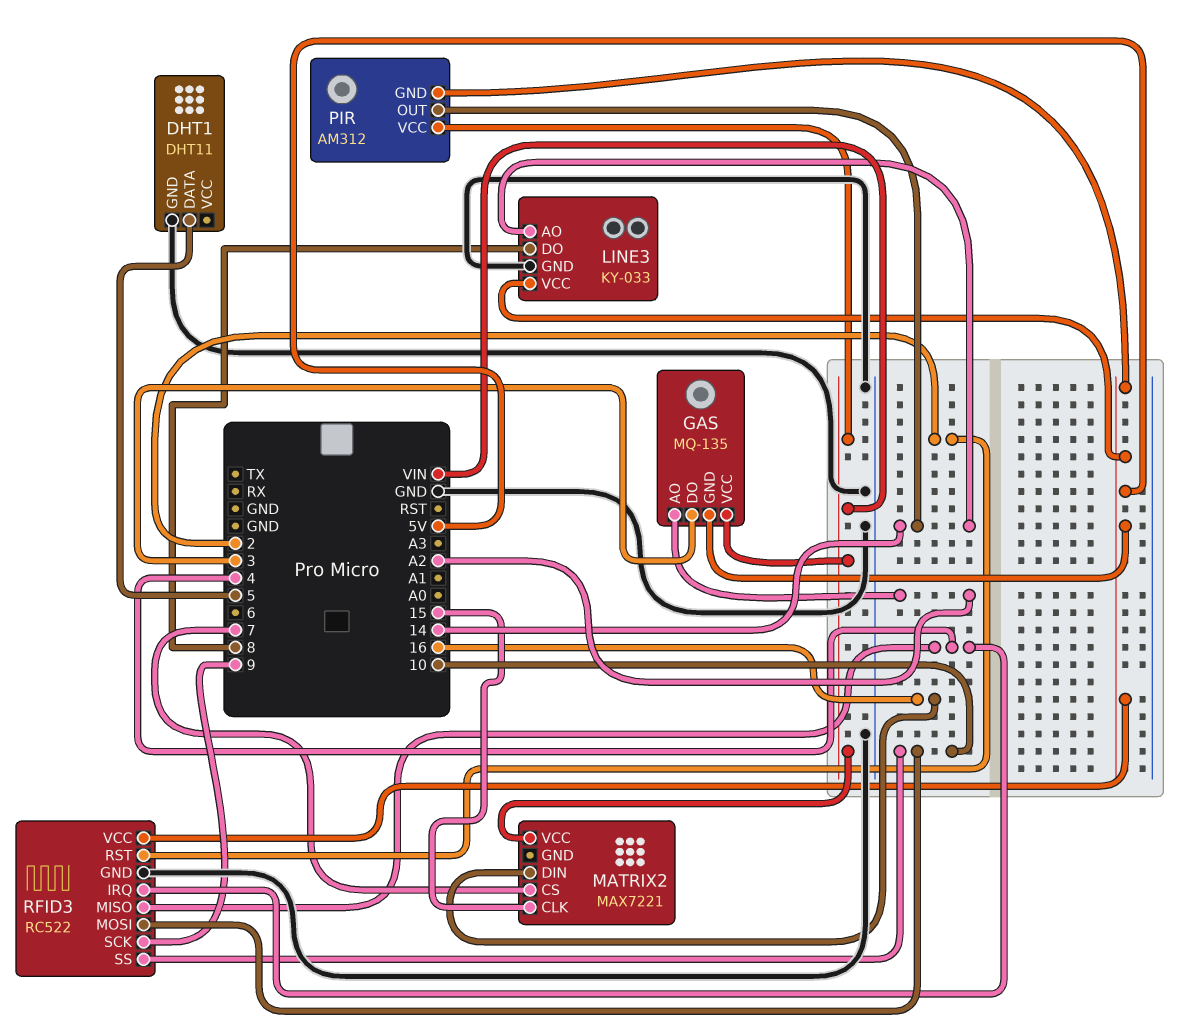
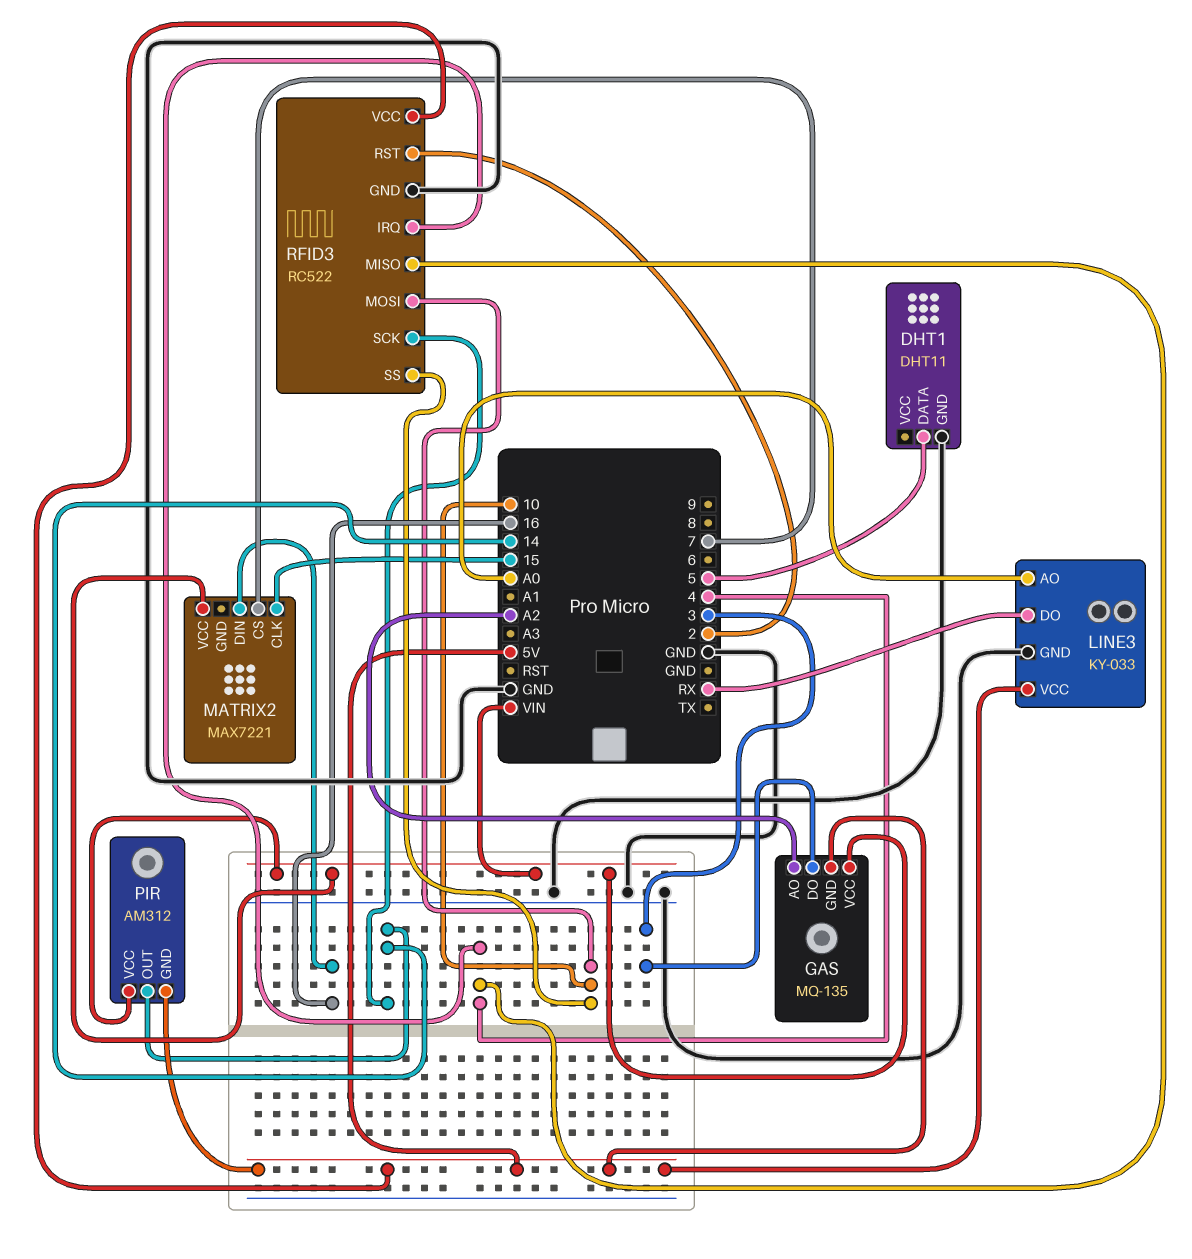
LINE3 pin AO: 14 -> A0
LINE3 pin DO: 8 -> RX
RFID3 pin SCK: 9 -> 14

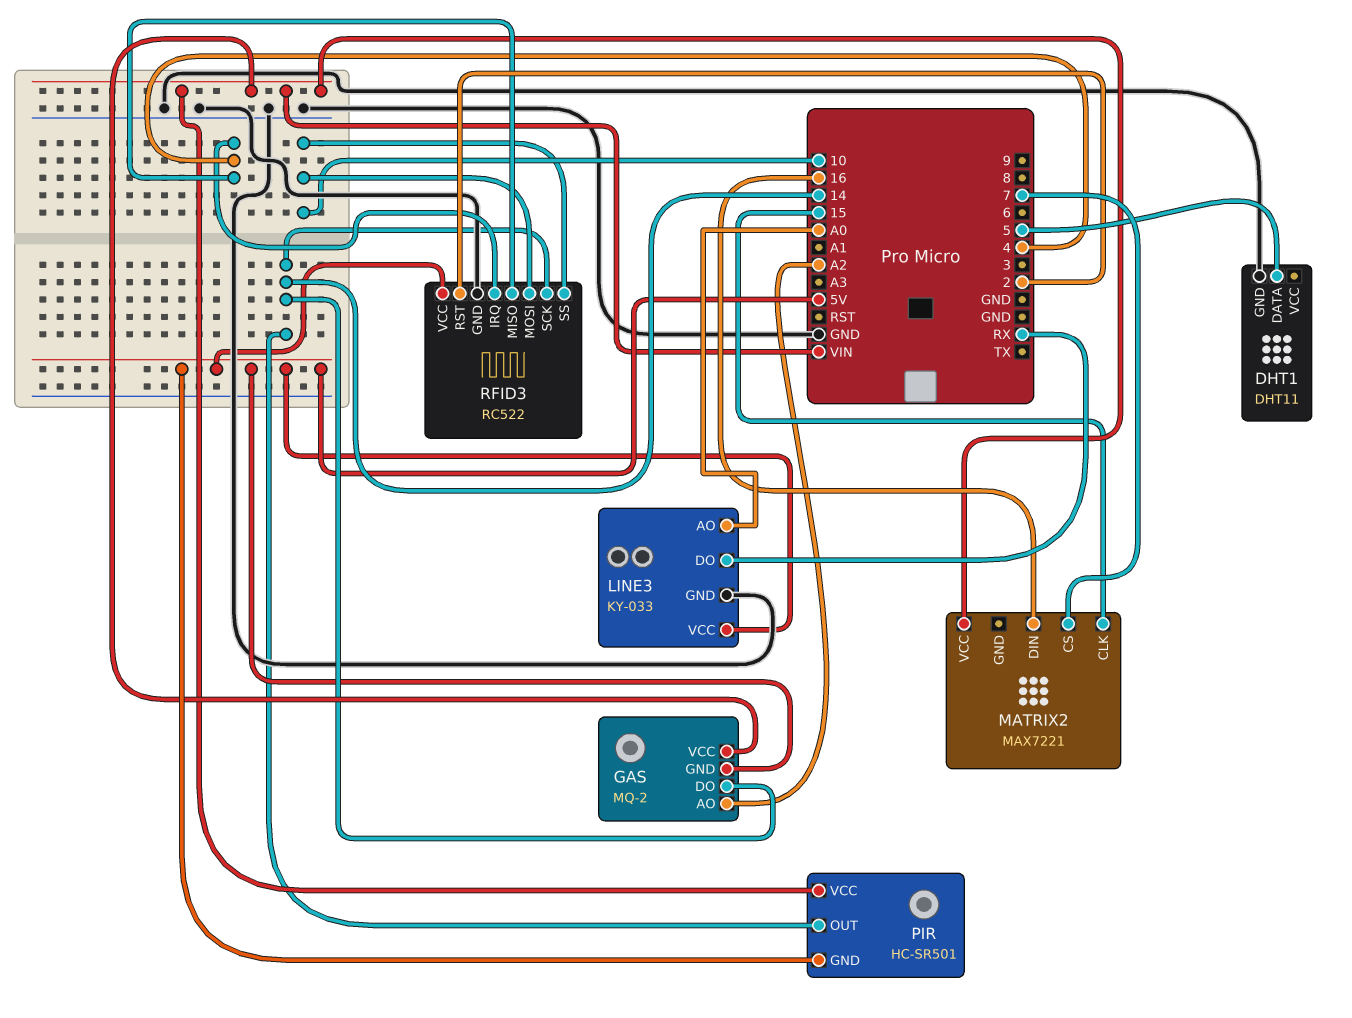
GAS: MQ-135 -> MQ-2
GAS pin DO: 3 -> 14
PIR: AM312 -> HC-SR501

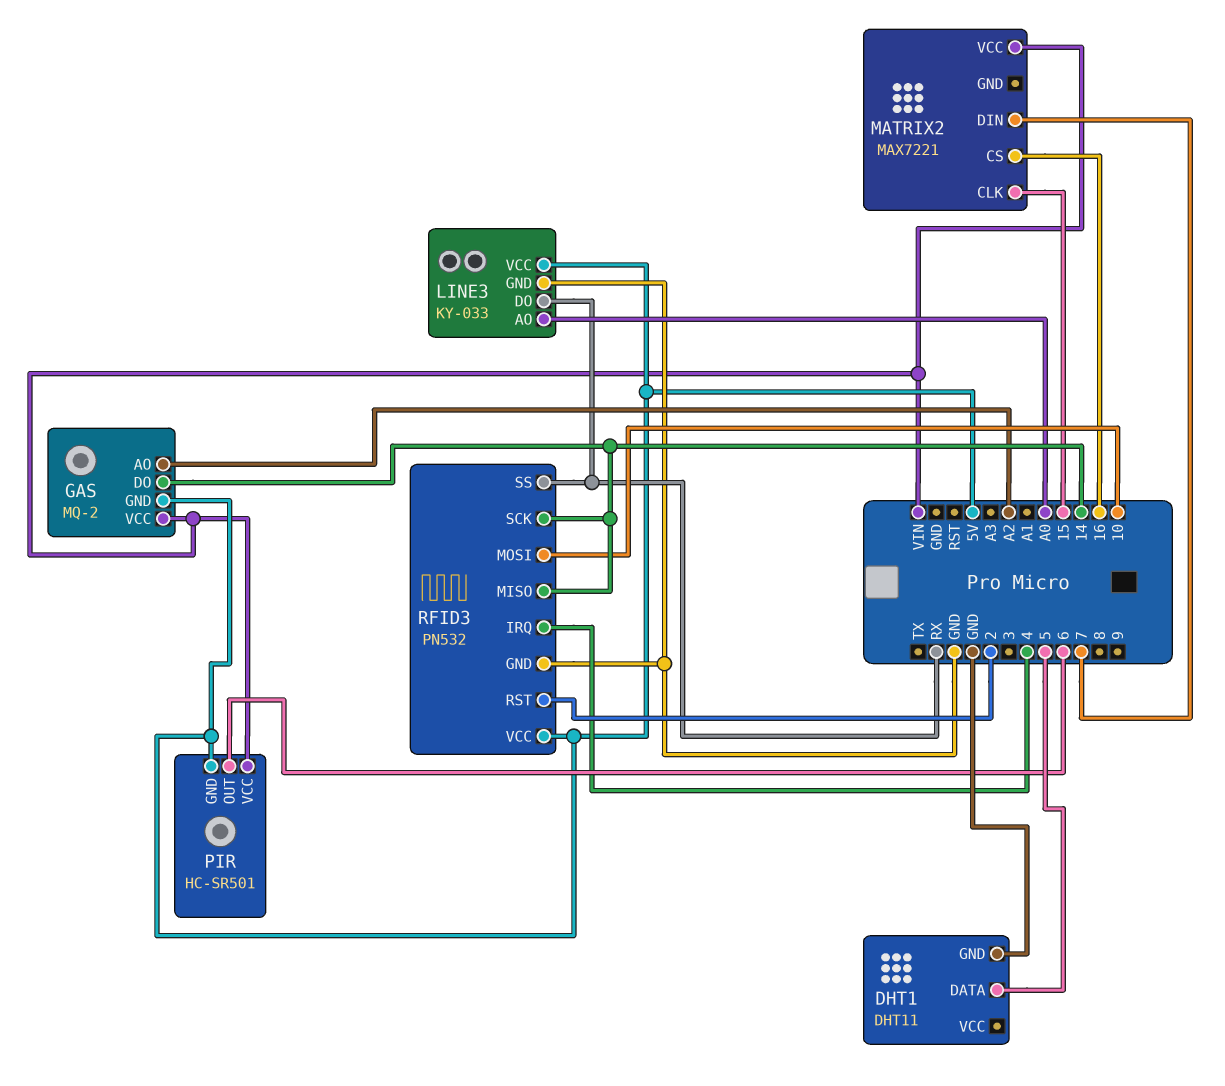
MATRIX2 pin CS: 7 -> 16
MATRIX2 pin DIN: 16 -> 7
PIR pin OUT: 14 -> 6
RFID3: RC522 -> PN532
RFID3 pin MISO: 4 -> 14
RFID3 pin SS: 10 -> RX

